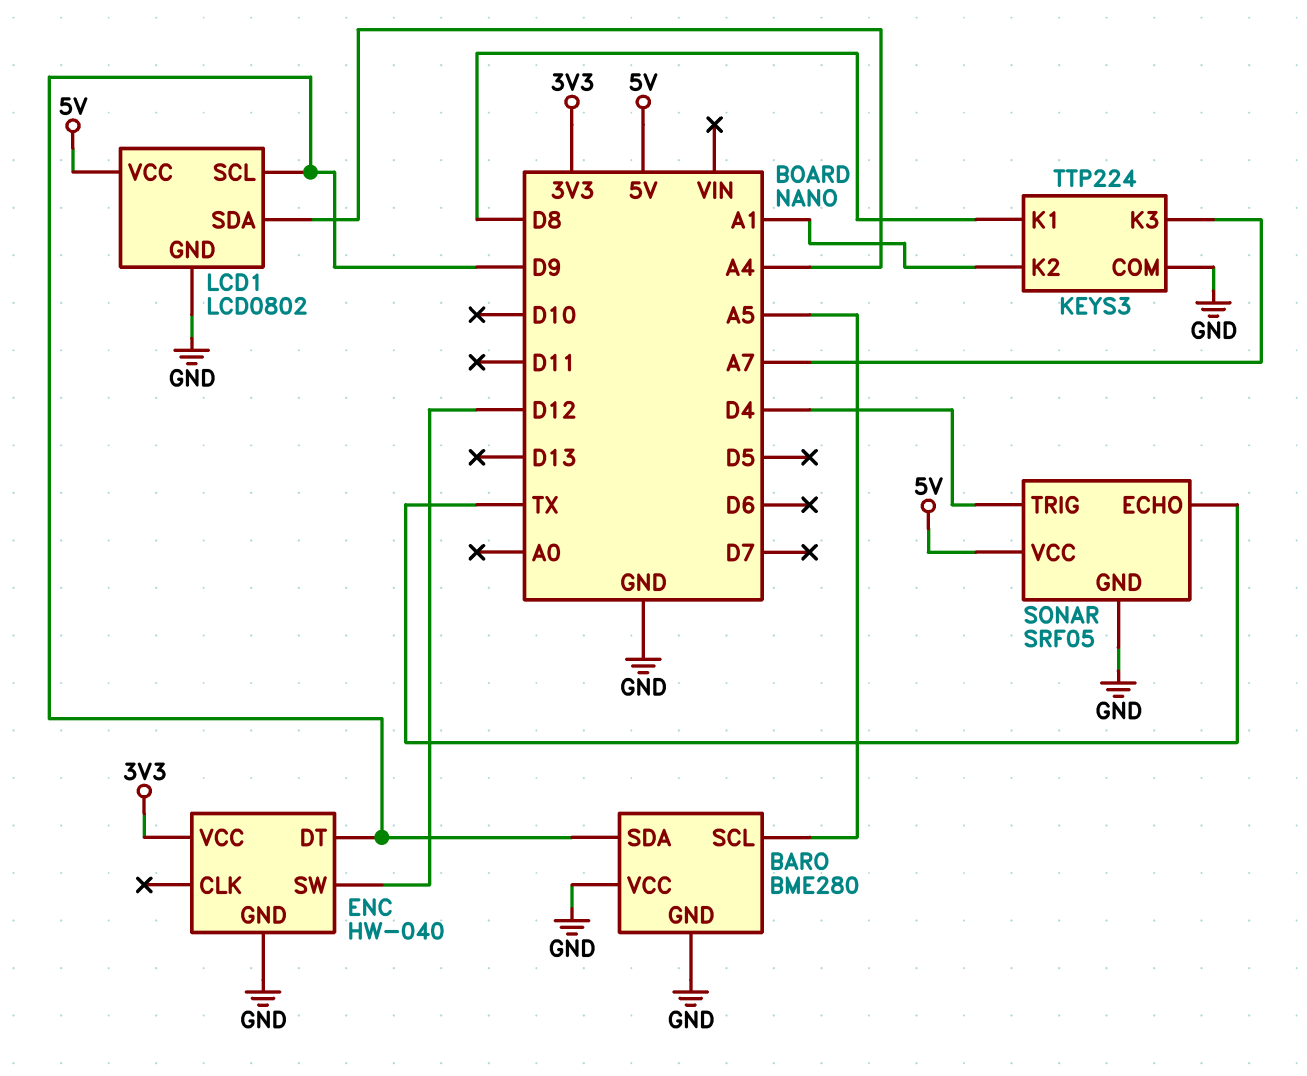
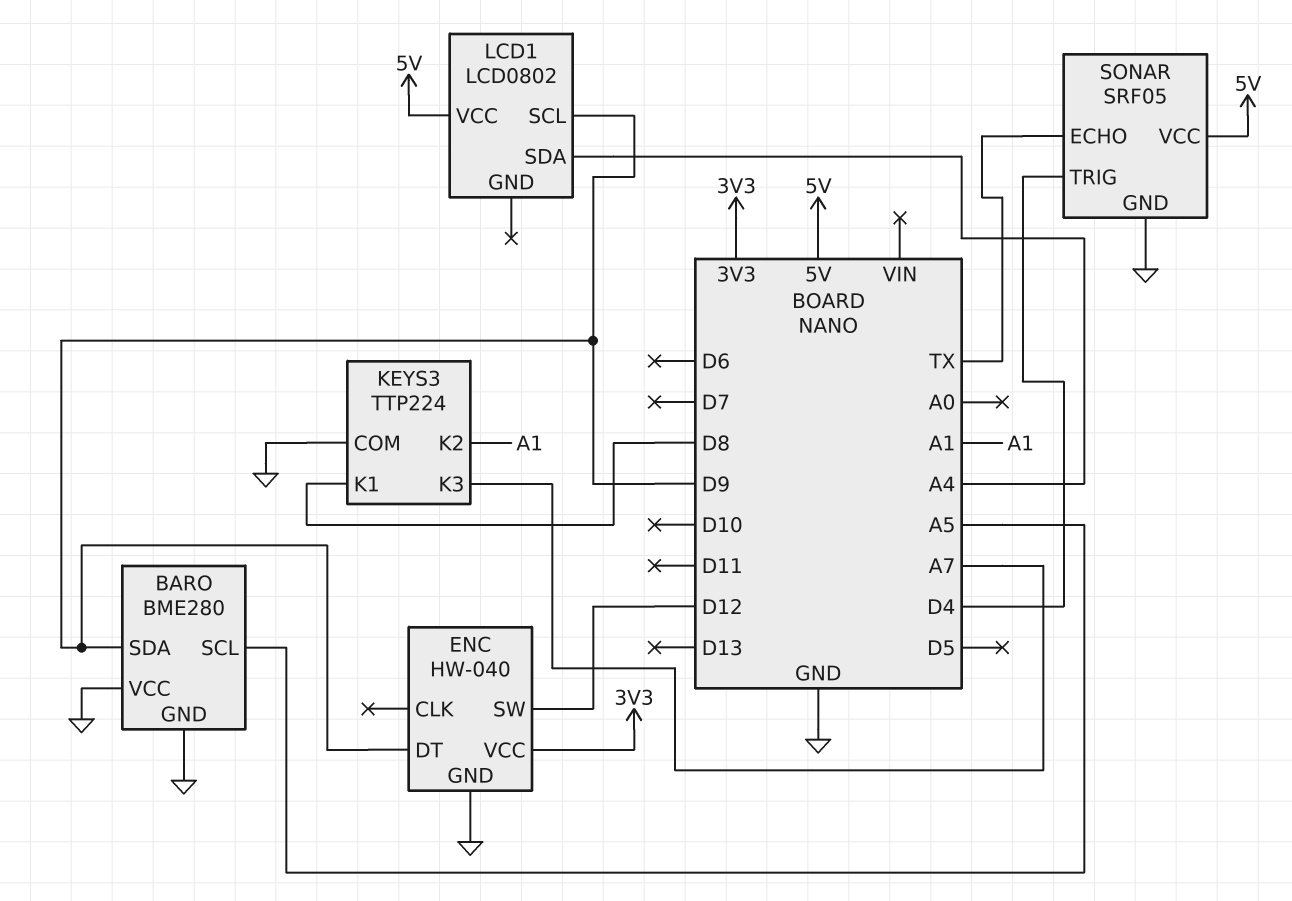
LCD1 pin GND: GND -> none

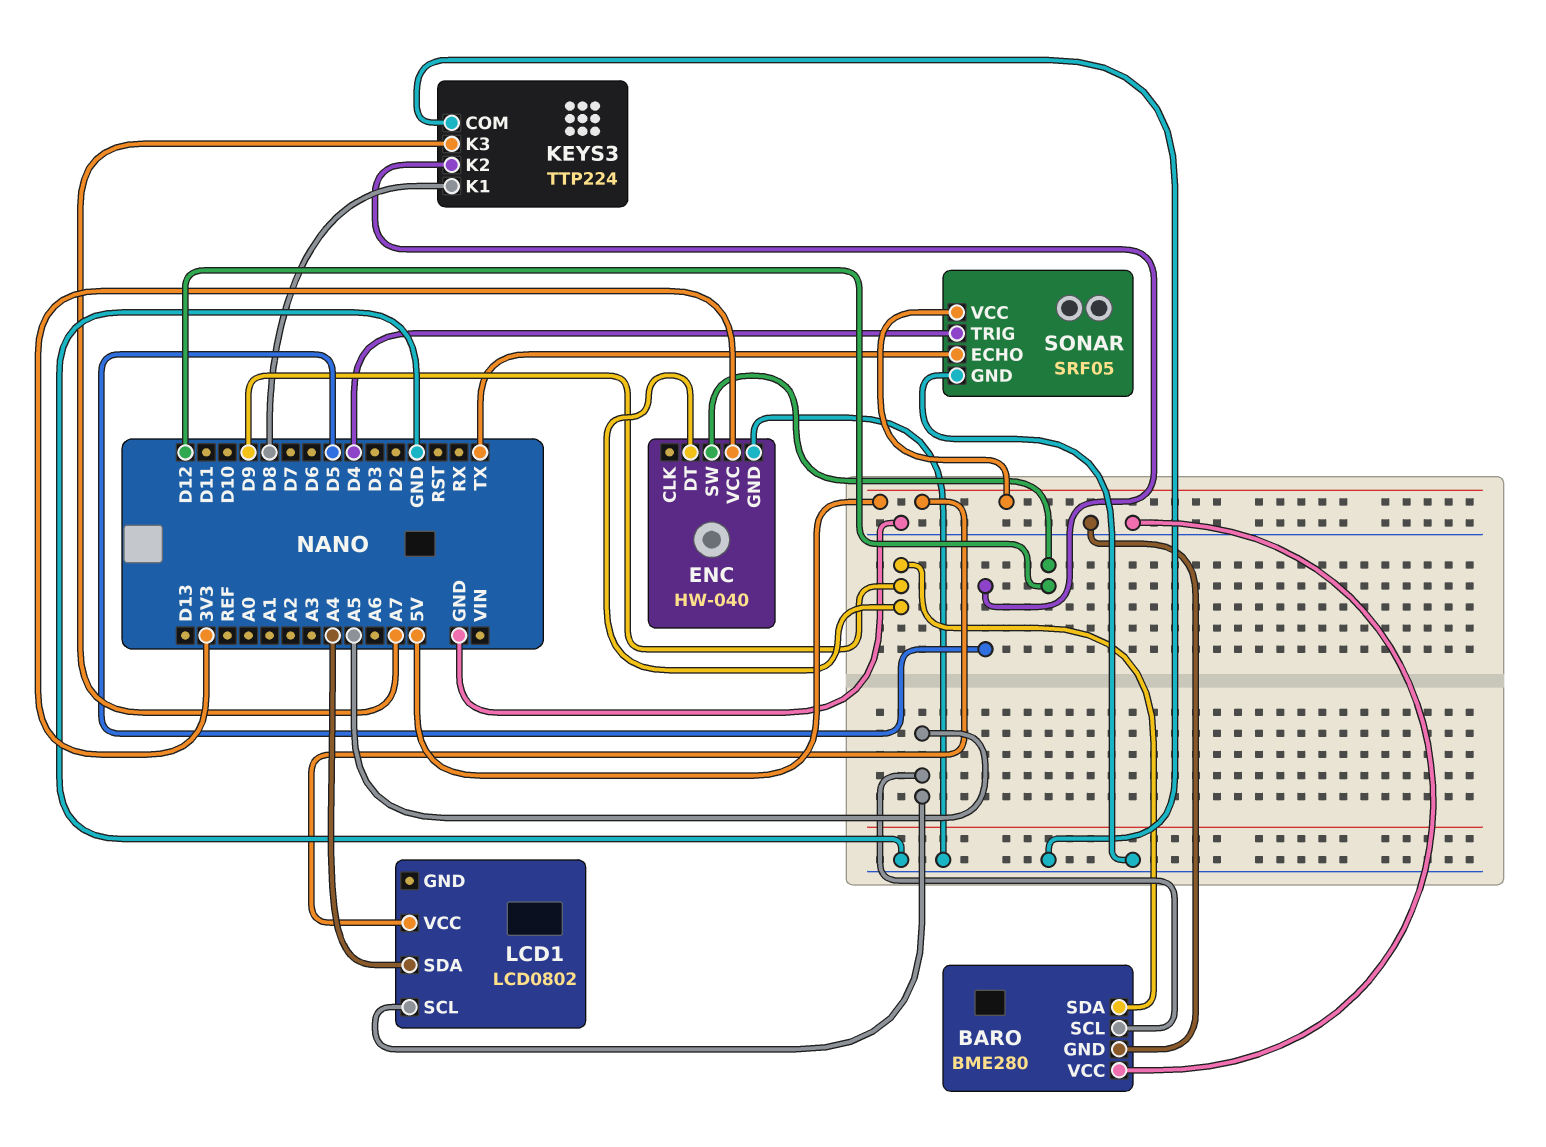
KEYS3 pin K2: A1 -> D5
LCD1 pin SCL: D9 -> A5

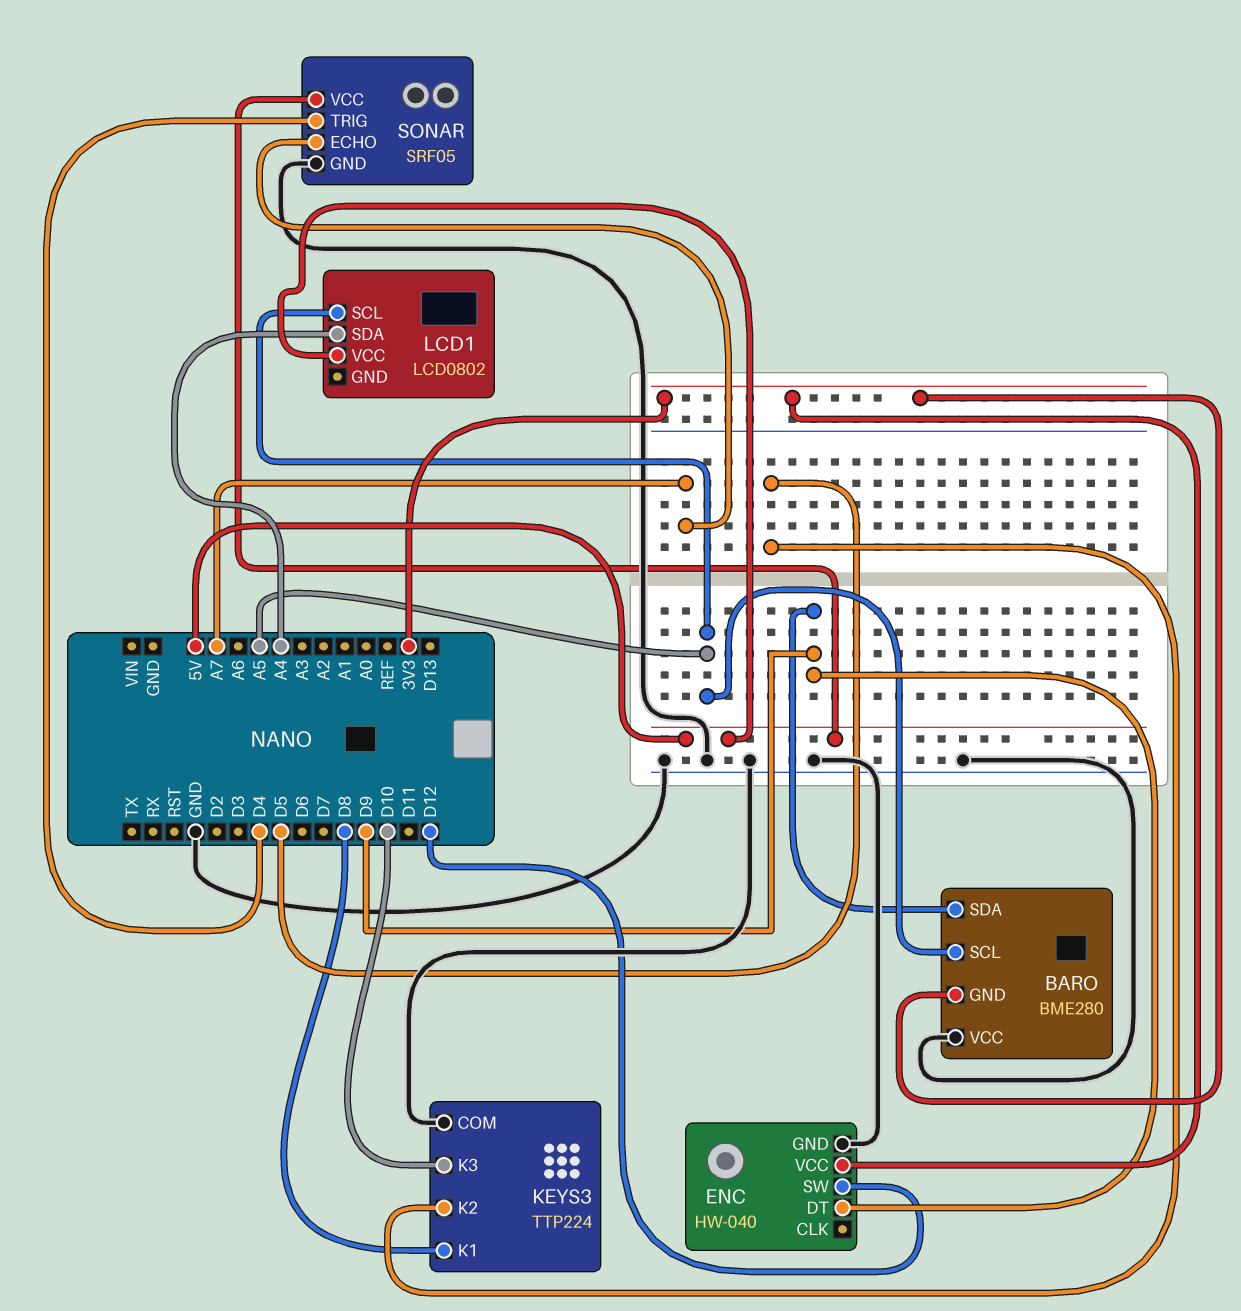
BARO pin GND: GND -> 3V3
KEYS3 pin K3: A7 -> D10
SONAR pin ECHO: TX -> A7

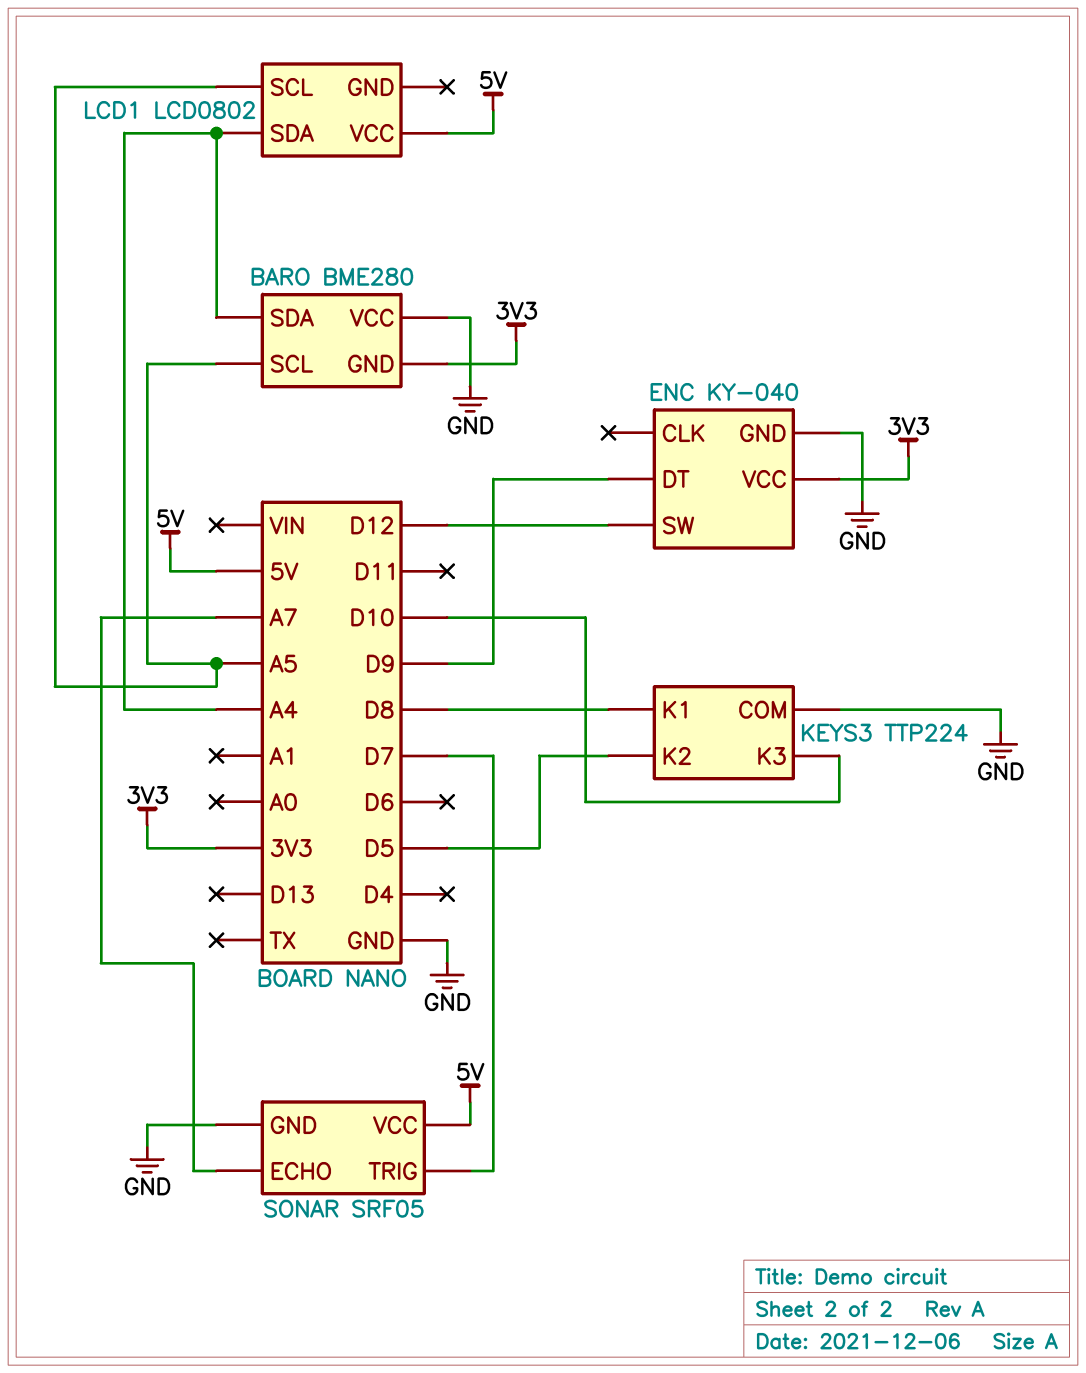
BARO pin SDA: D9 -> A4
ENC: HW-040 -> KY-040
SONAR pin TRIG: D4 -> D7

